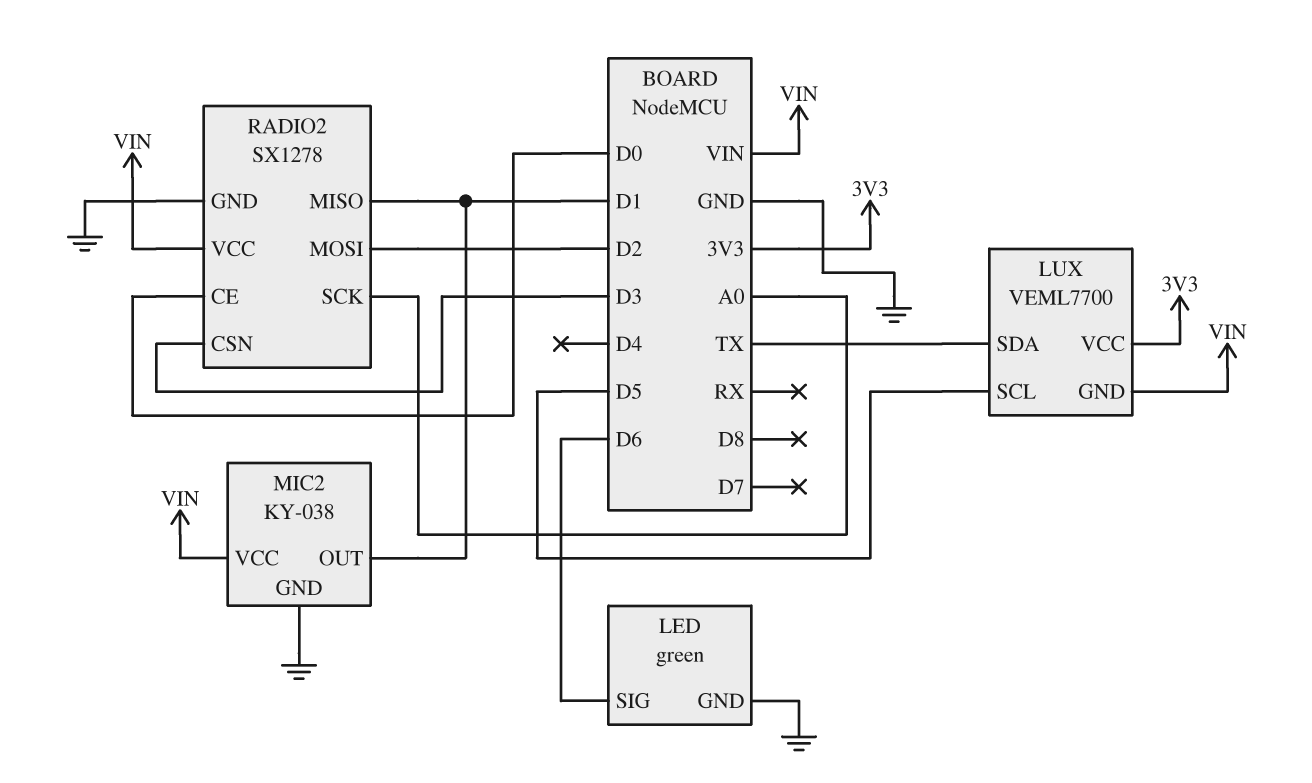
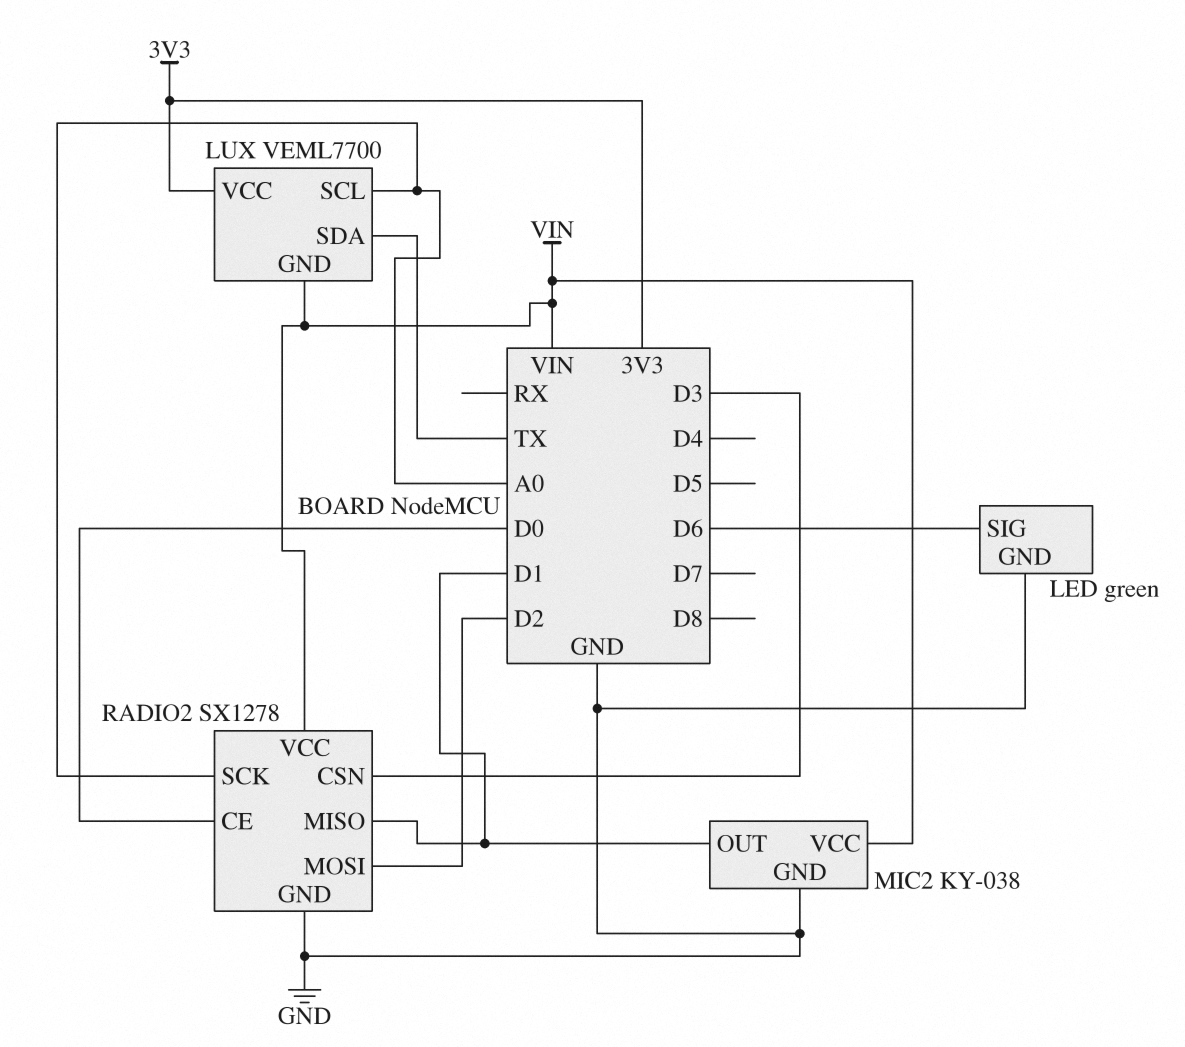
LUX pin SCL: D5 -> A0

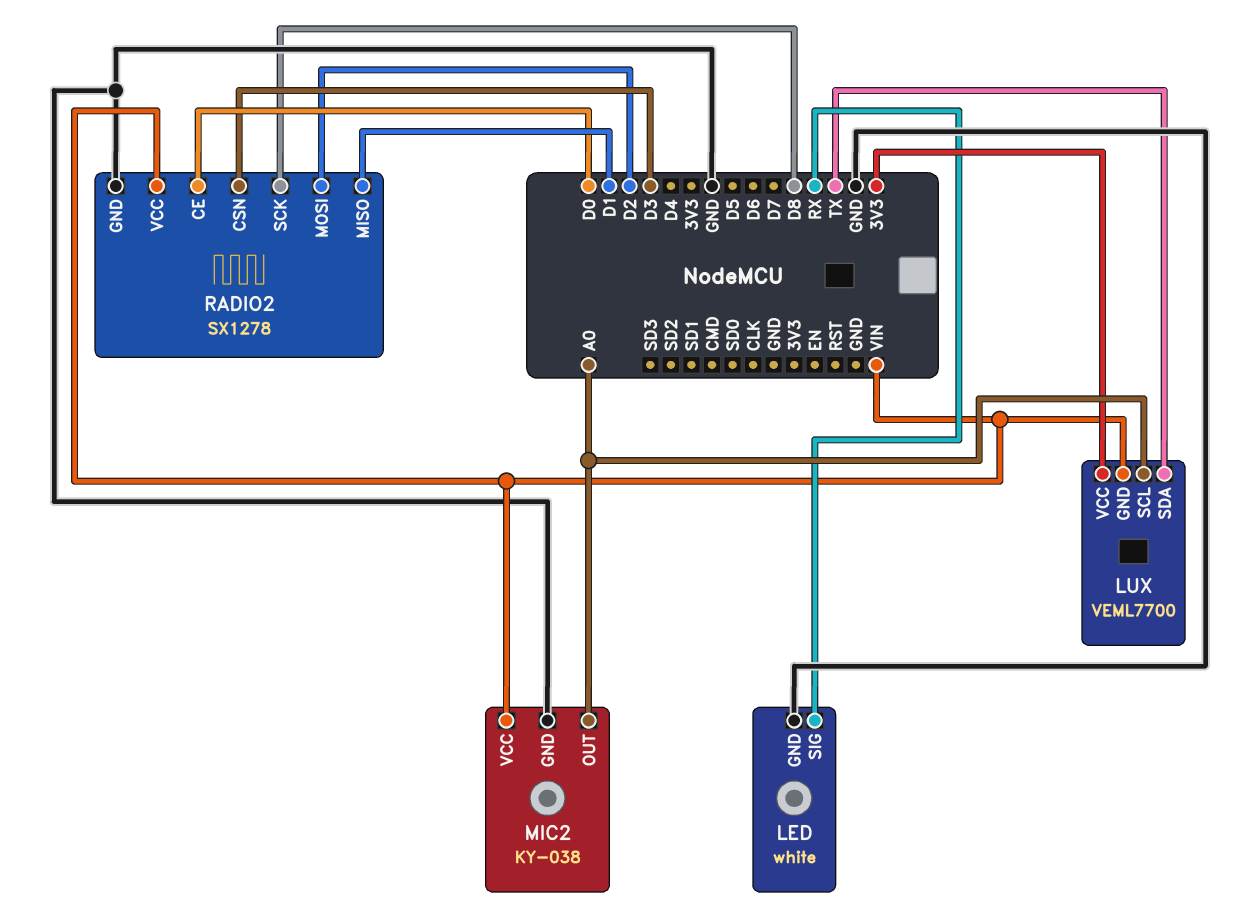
LED: green -> white
LED pin SIG: D6 -> RX
MIC2 pin OUT: D1 -> A0
RADIO2 pin SCK: A0 -> D8

